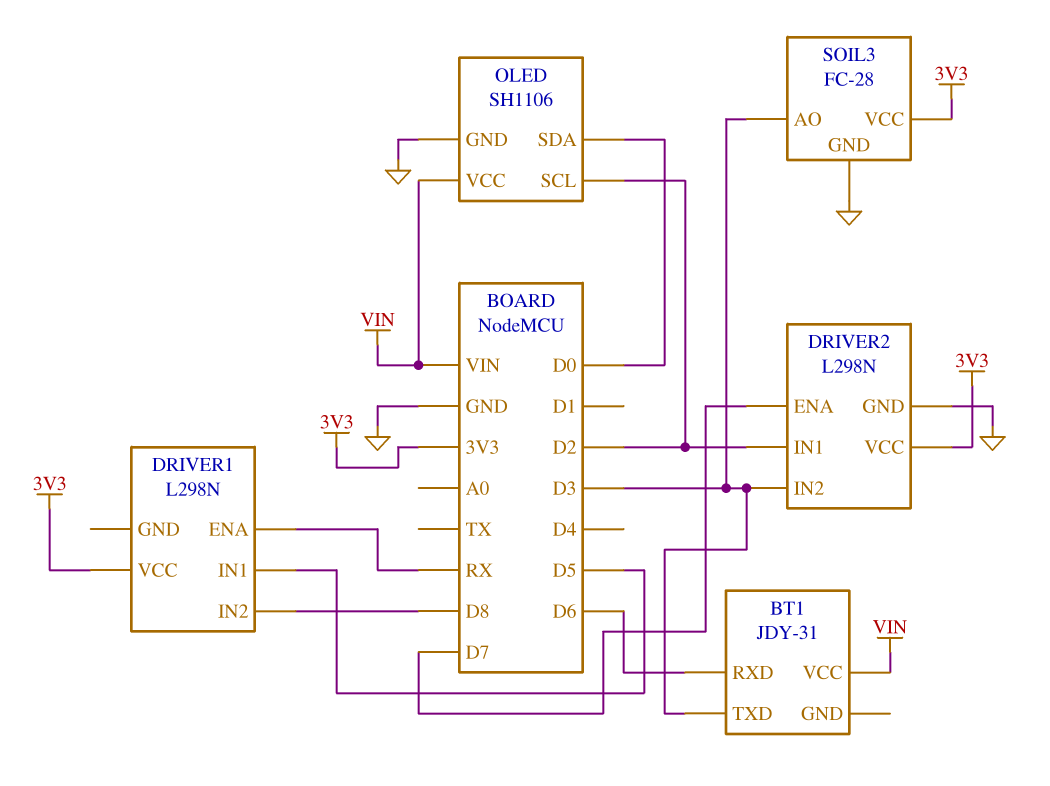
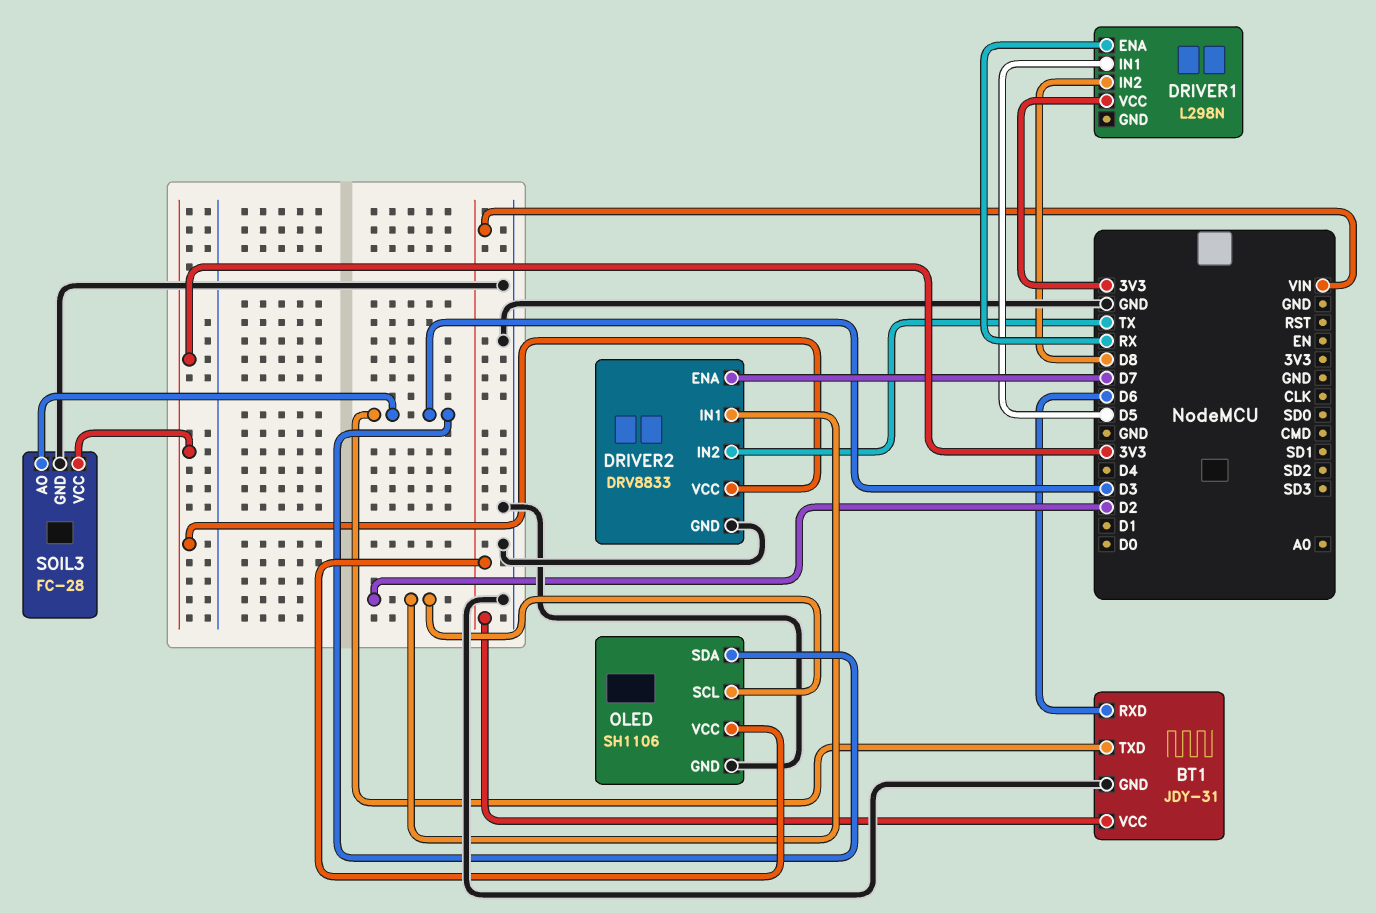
BT1 pin GND: none -> GND
DRIVER2: L298N -> DRV8833
DRIVER2 pin IN2: D3 -> TX
OLED pin SDA: D0 -> D3

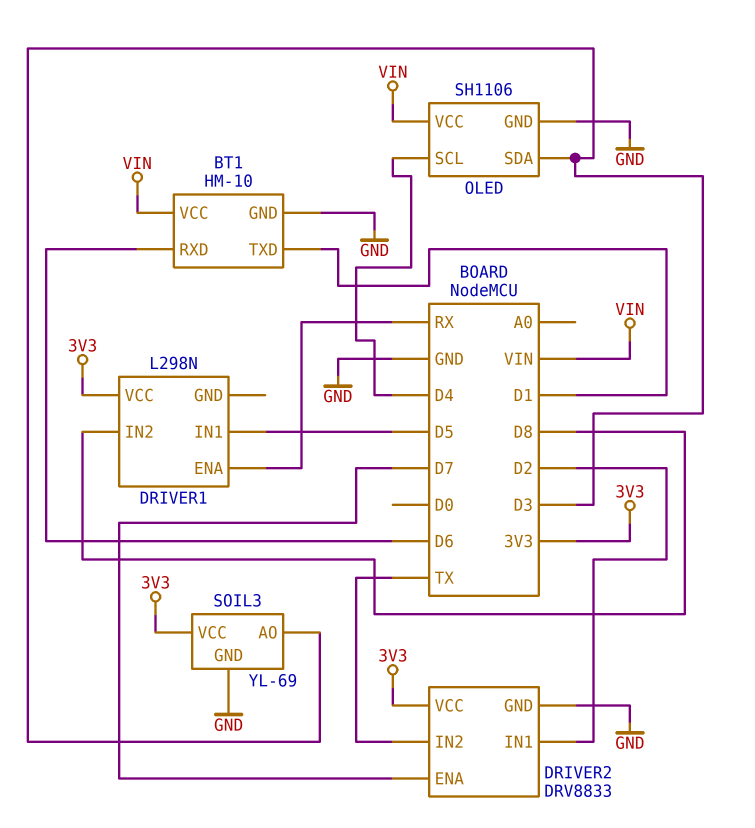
BT1: JDY-31 -> HM-10
BT1 pin TXD: D3 -> D1
OLED pin SCL: D2 -> D4
SOIL3: FC-28 -> YL-69

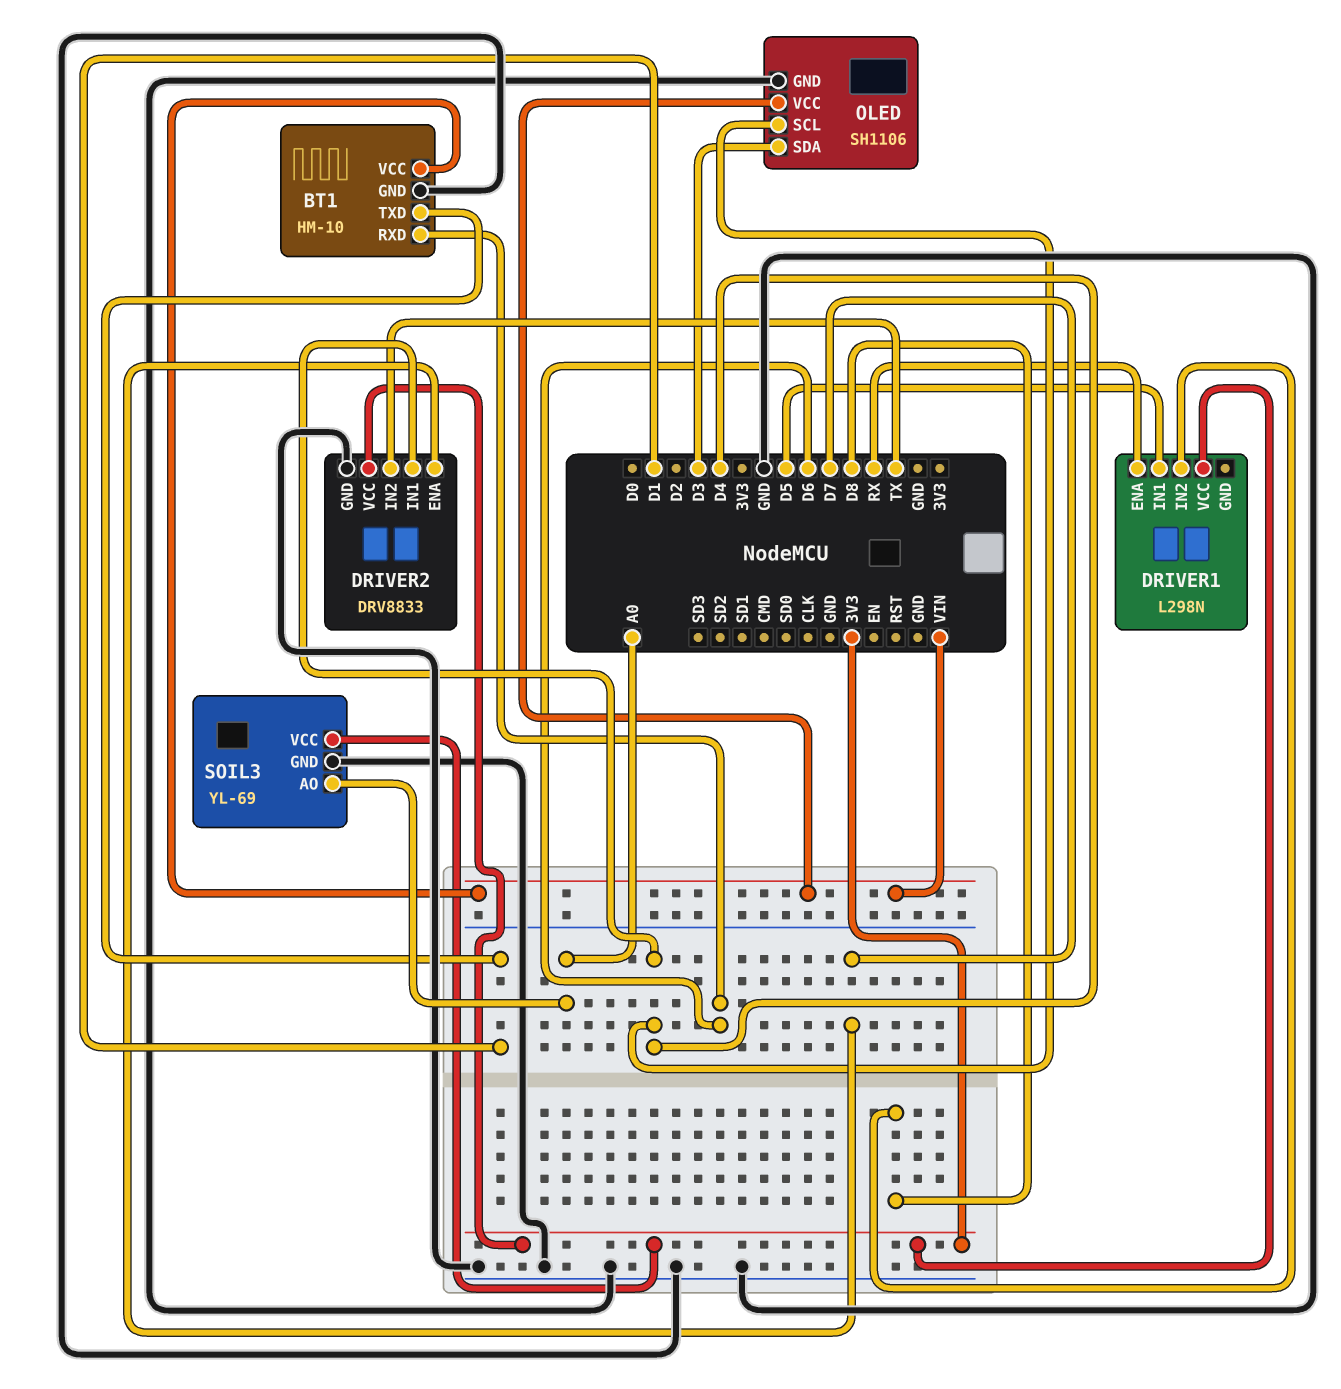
DRIVER2 pin IN1: D2 -> D4
SOIL3 pin AO: D3 -> A0

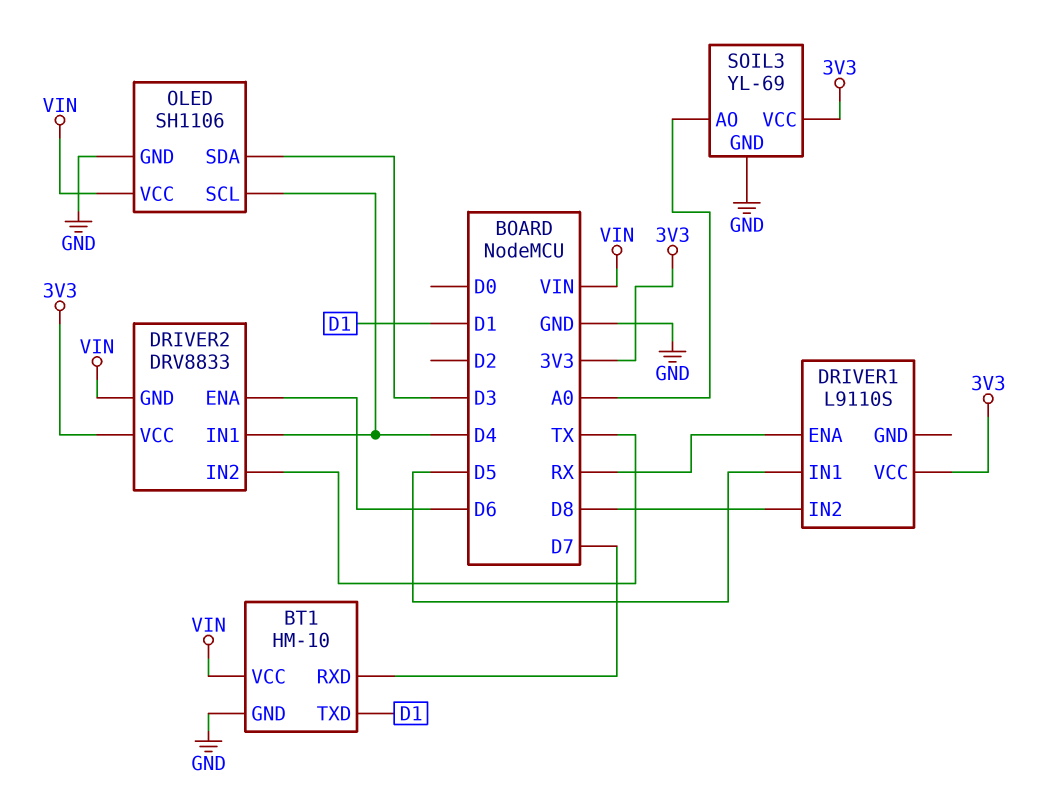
BT1 pin RXD: D6 -> D7
DRIVER1: L298N -> L9110S
DRIVER2 pin ENA: D7 -> D6
DRIVER2 pin GND: GND -> VIN

